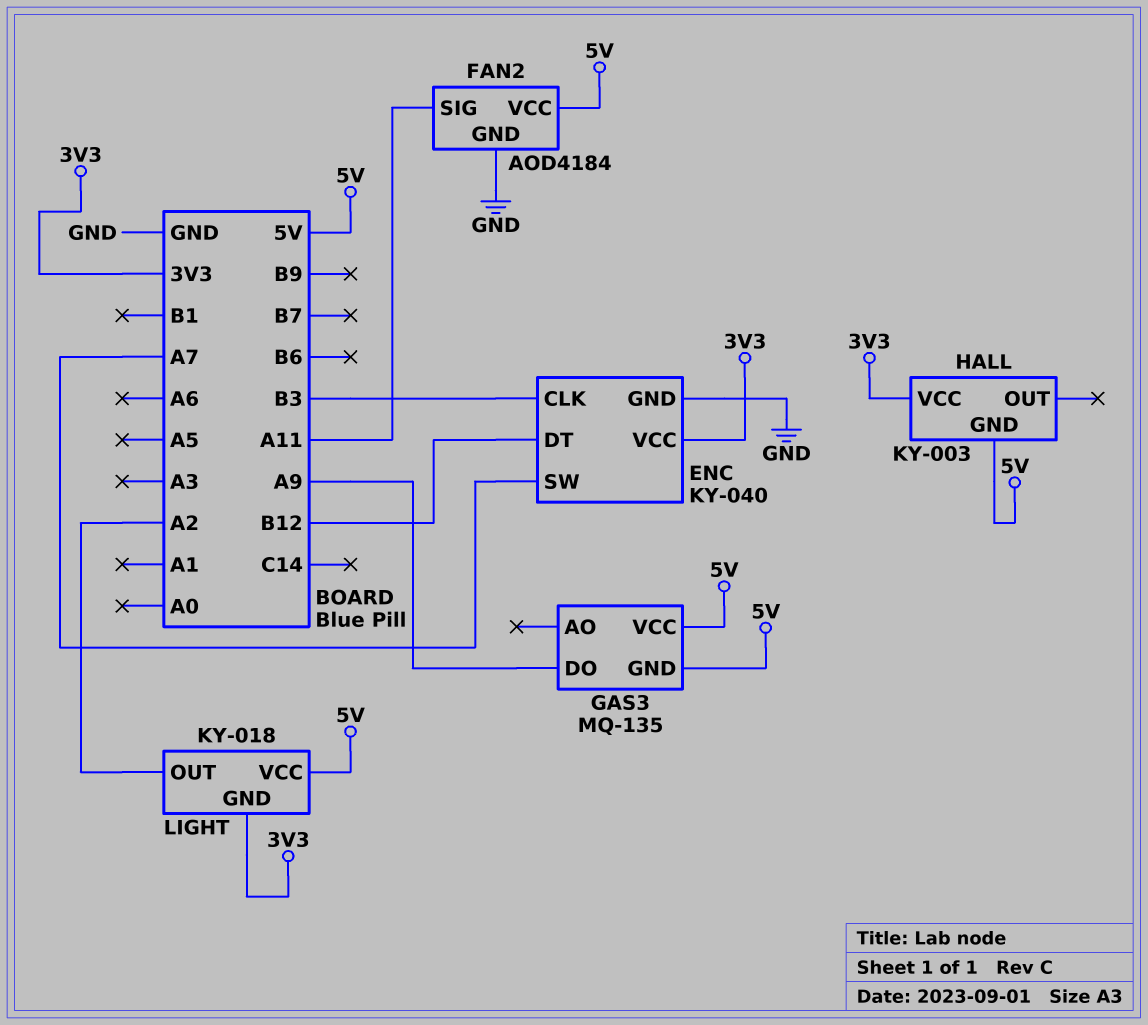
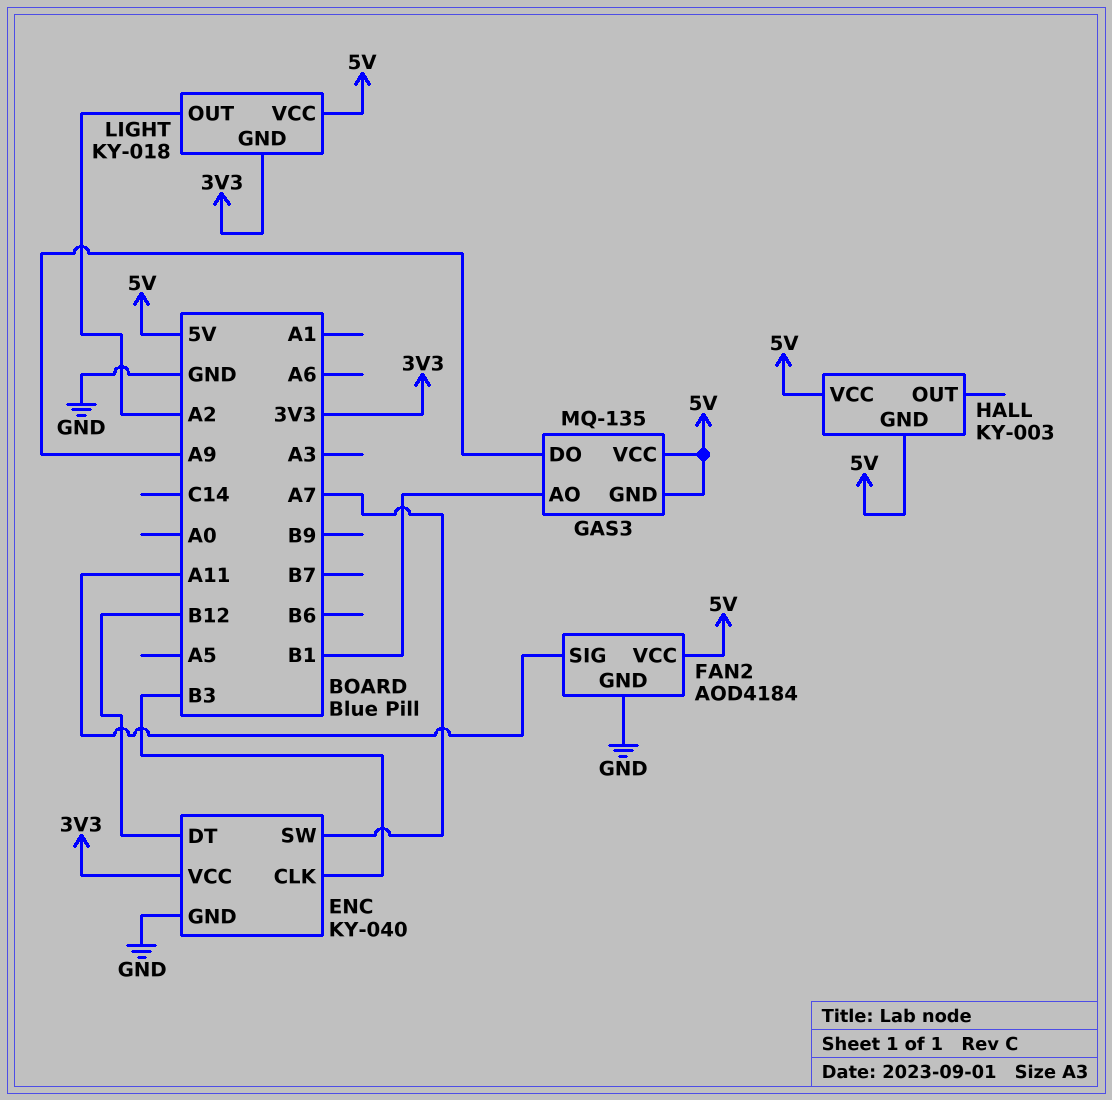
GAS3 pin AO: none -> B1
HALL pin VCC: 3V3 -> 5V

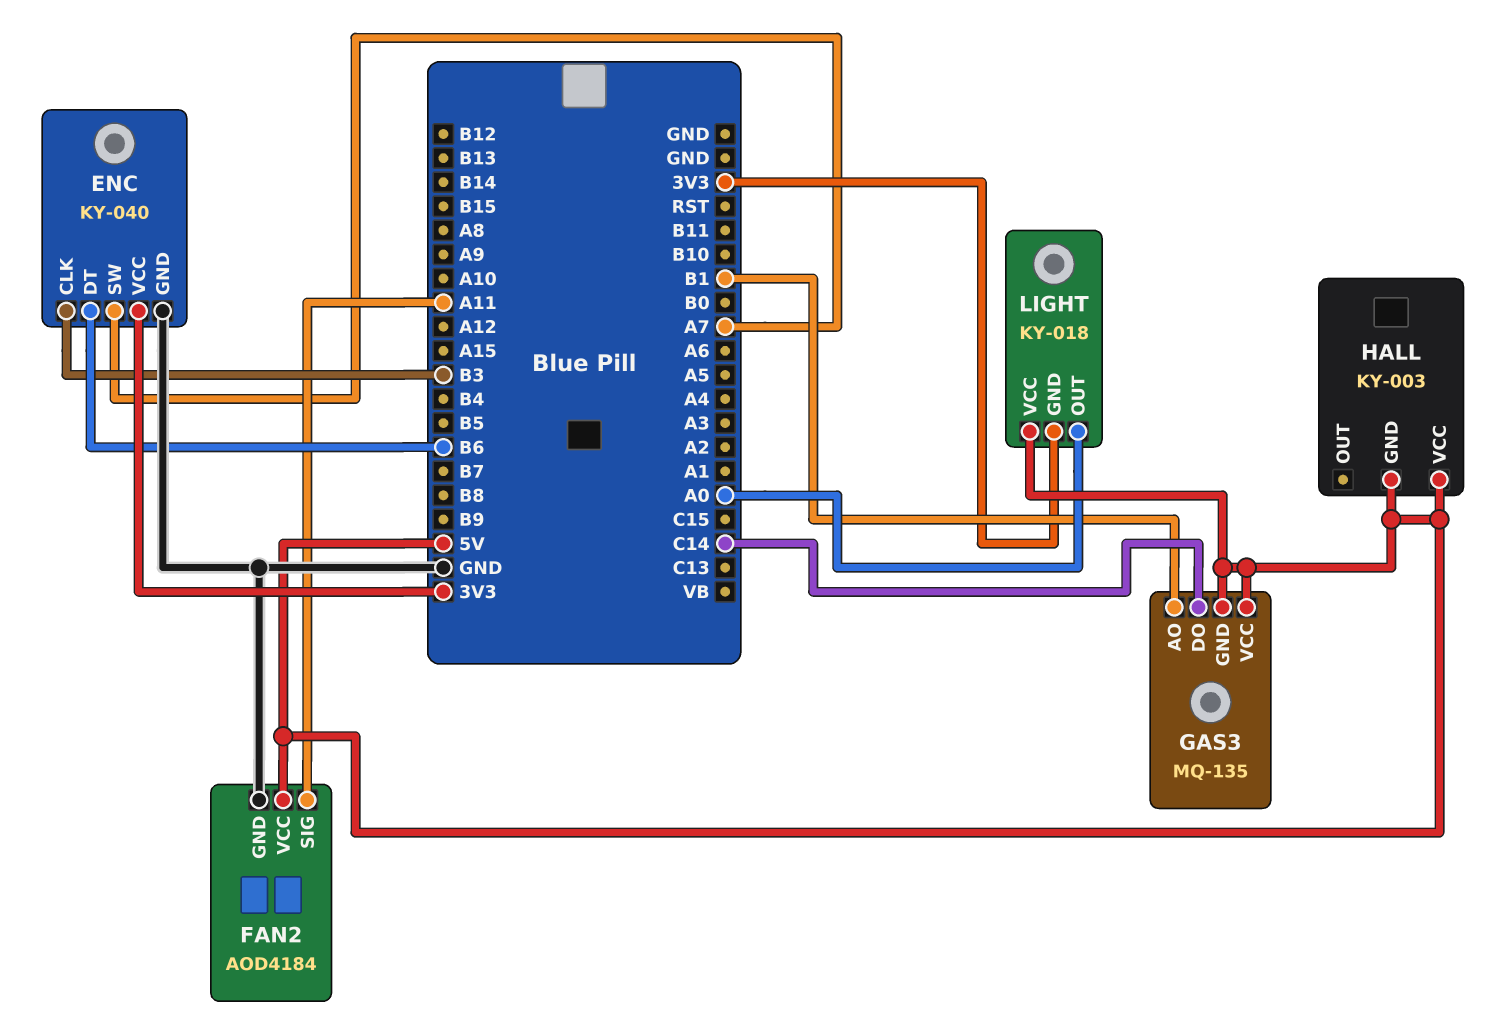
ENC pin DT: B12 -> B6
GAS3 pin DO: A9 -> C14
LIGHT pin OUT: A2 -> A0

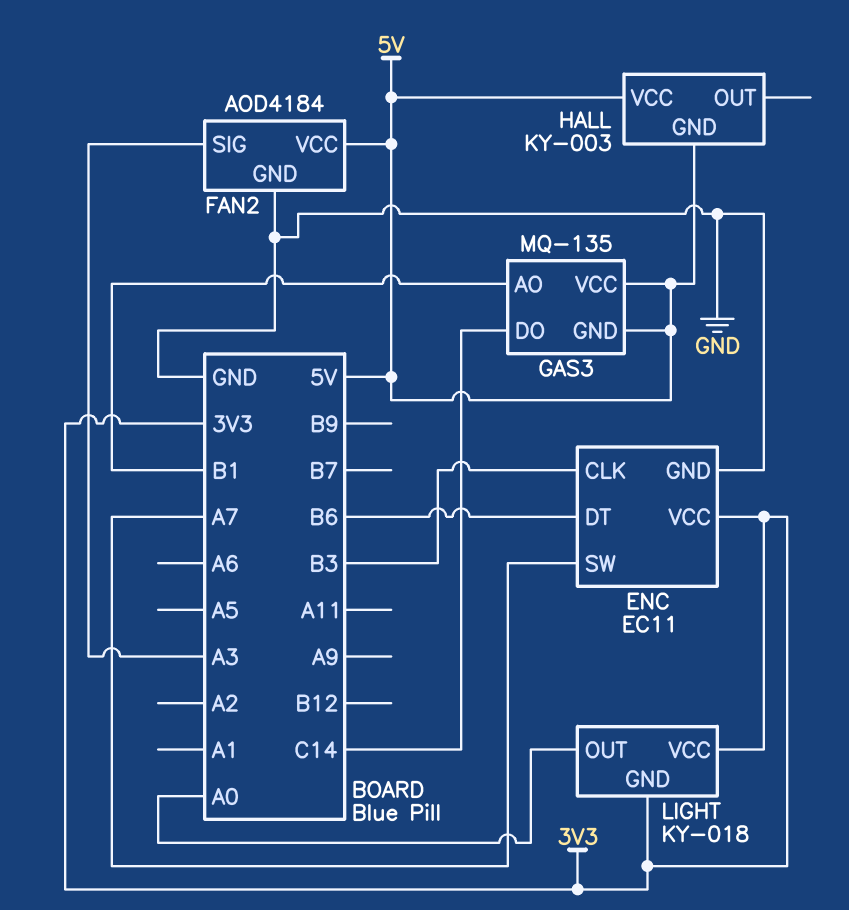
ENC: KY-040 -> EC11
FAN2 pin SIG: A11 -> A3
LIGHT pin VCC: 5V -> 3V3

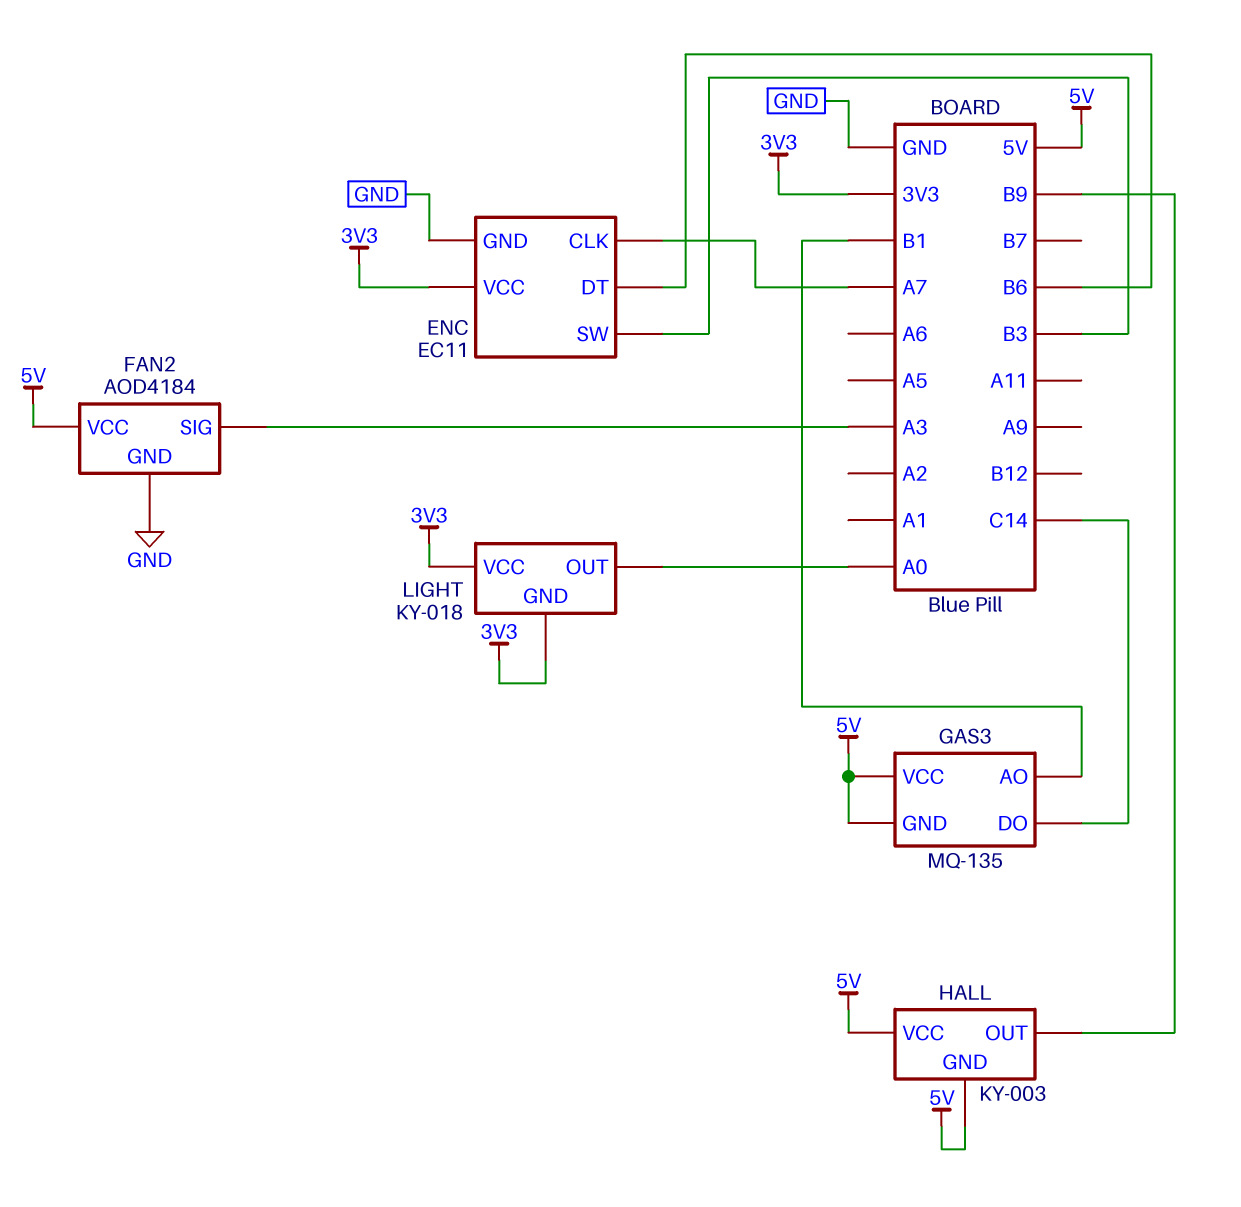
ENC pin CLK: B3 -> A7
ENC pin SW: A7 -> B3
HALL pin OUT: none -> B9

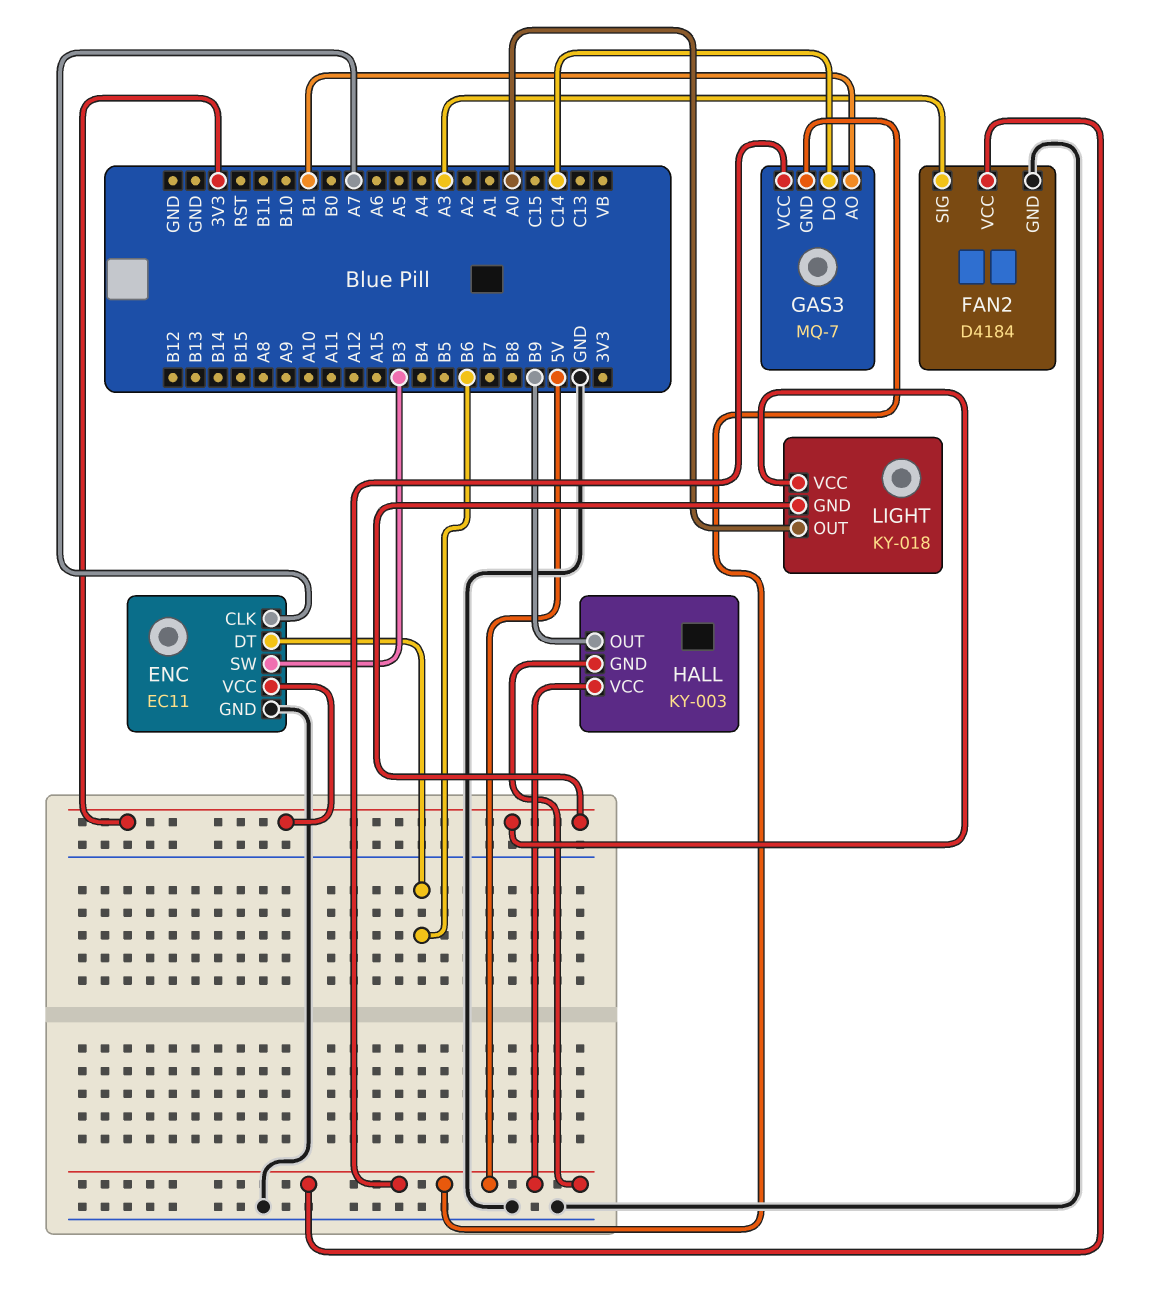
FAN2: AOD4184 -> D4184
GAS3: MQ-135 -> MQ-7

